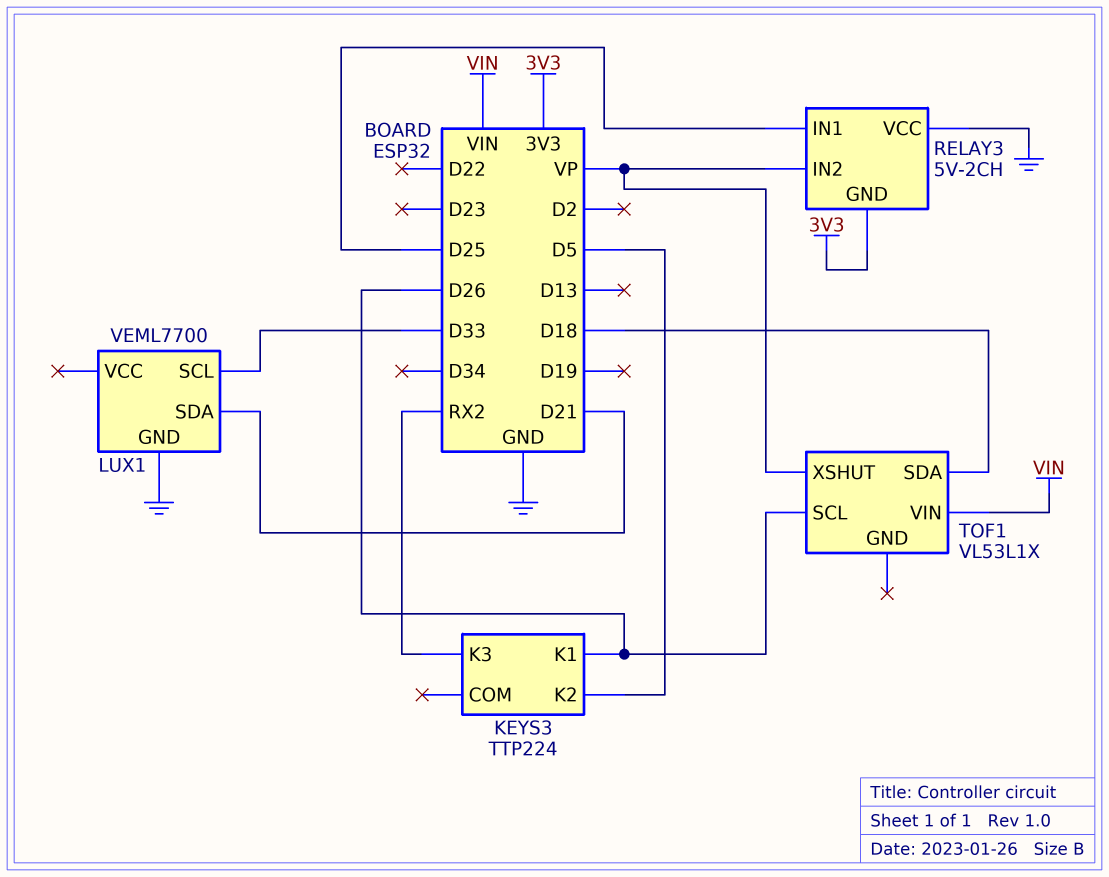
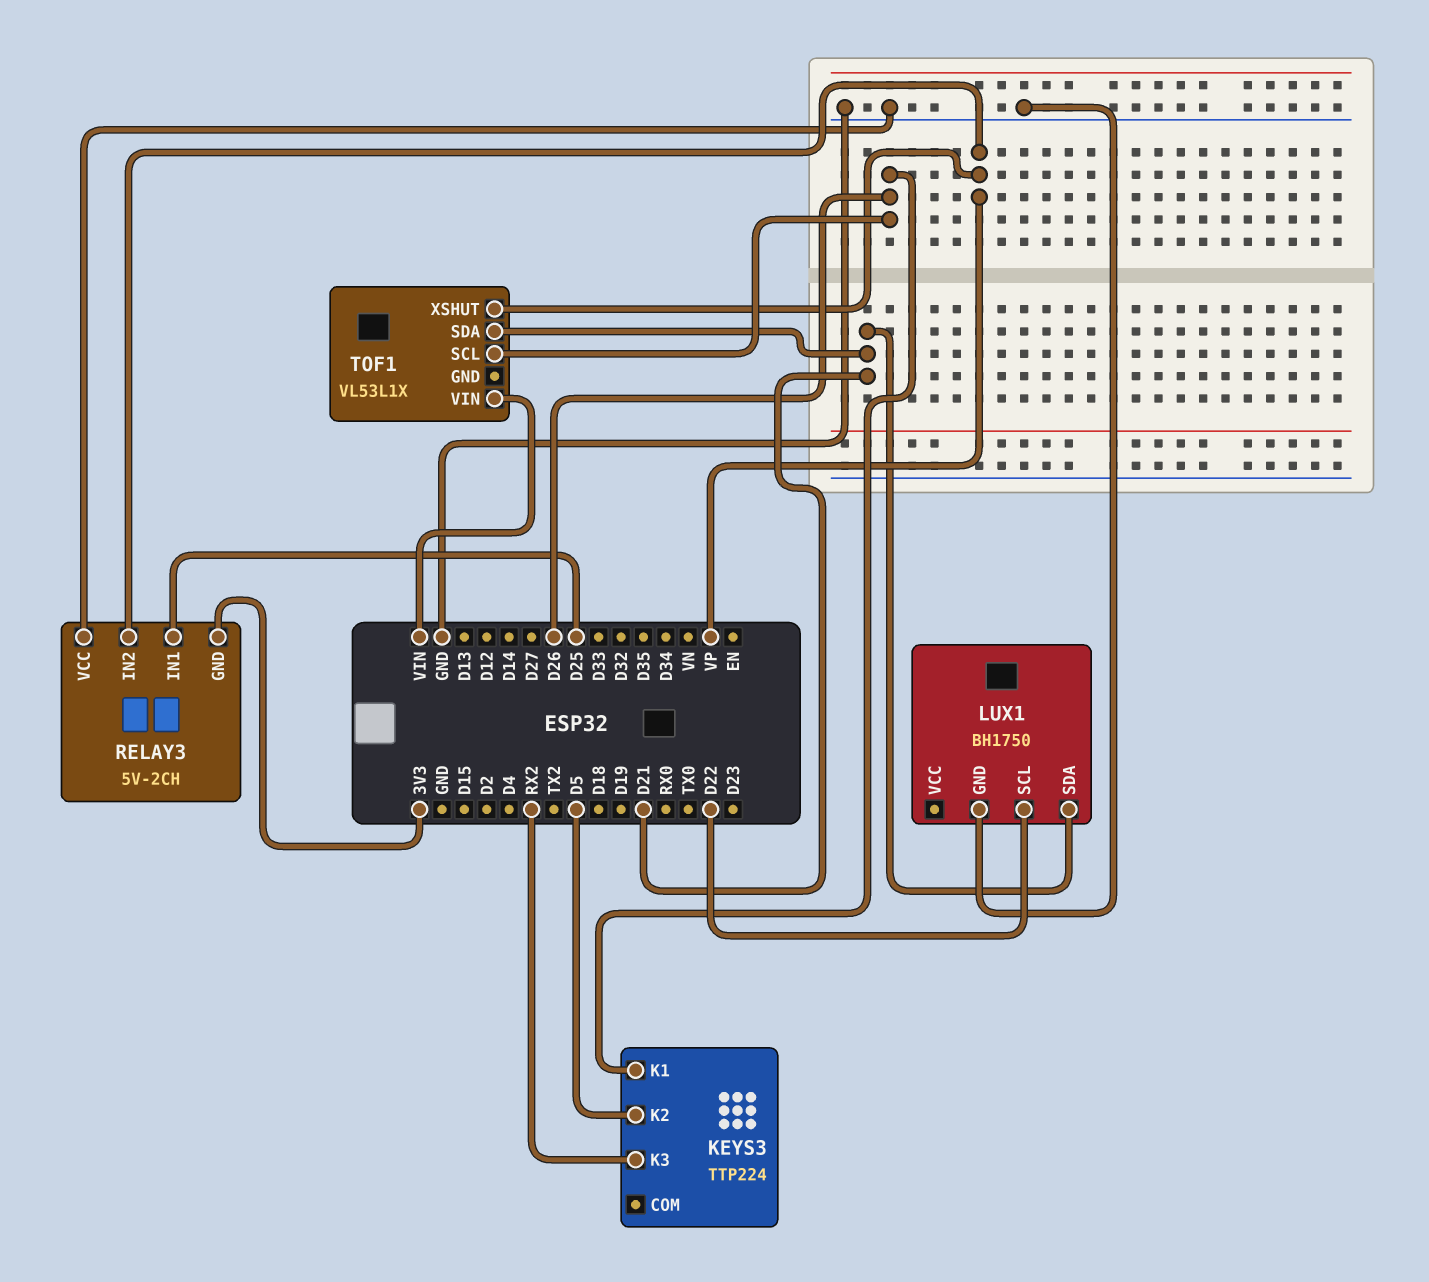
LUX1: VEML7700 -> BH1750
LUX1 pin SCL: D33 -> D22
TOF1 pin SDA: D18 -> D21

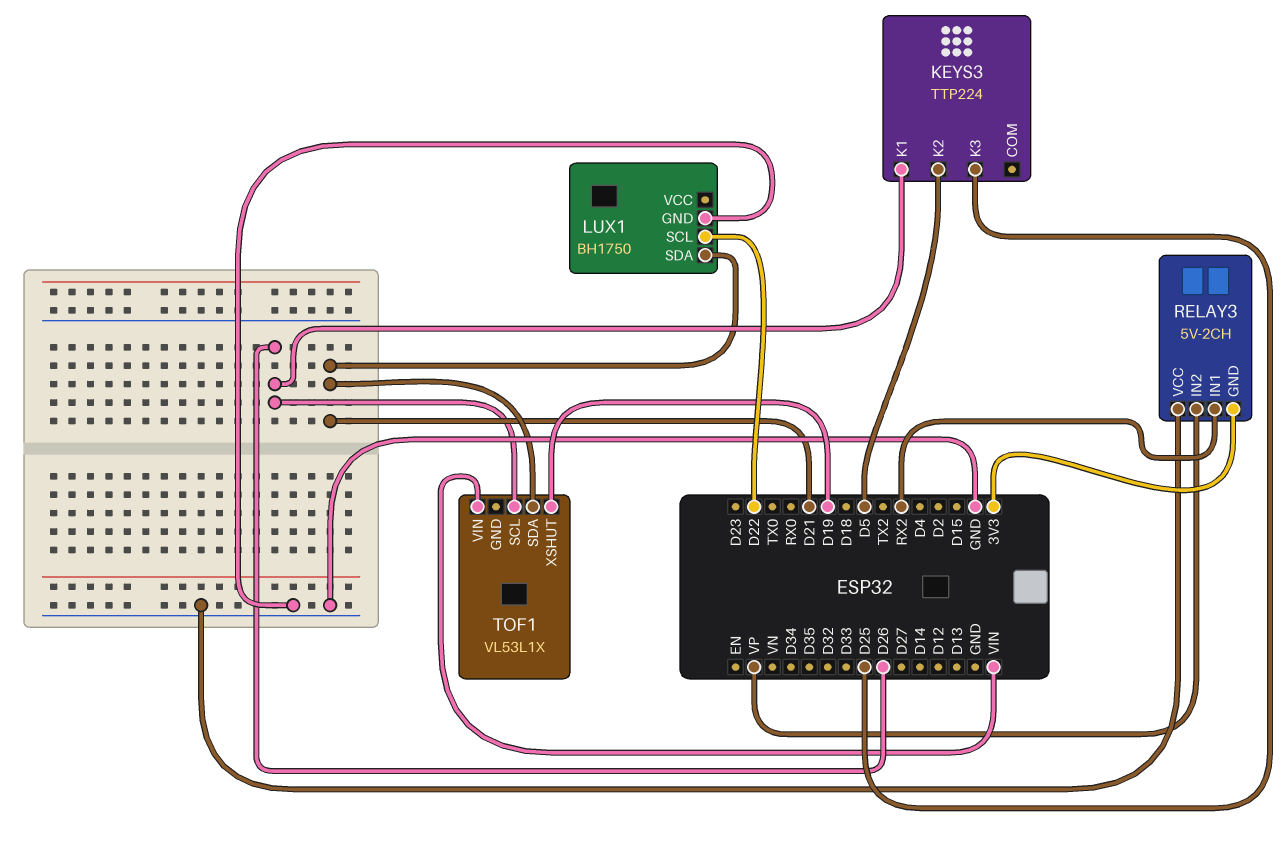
KEYS3 pin K3: RX2 -> D25
RELAY3 pin IN1: D25 -> RX2
TOF1 pin XSHUT: VP -> D19

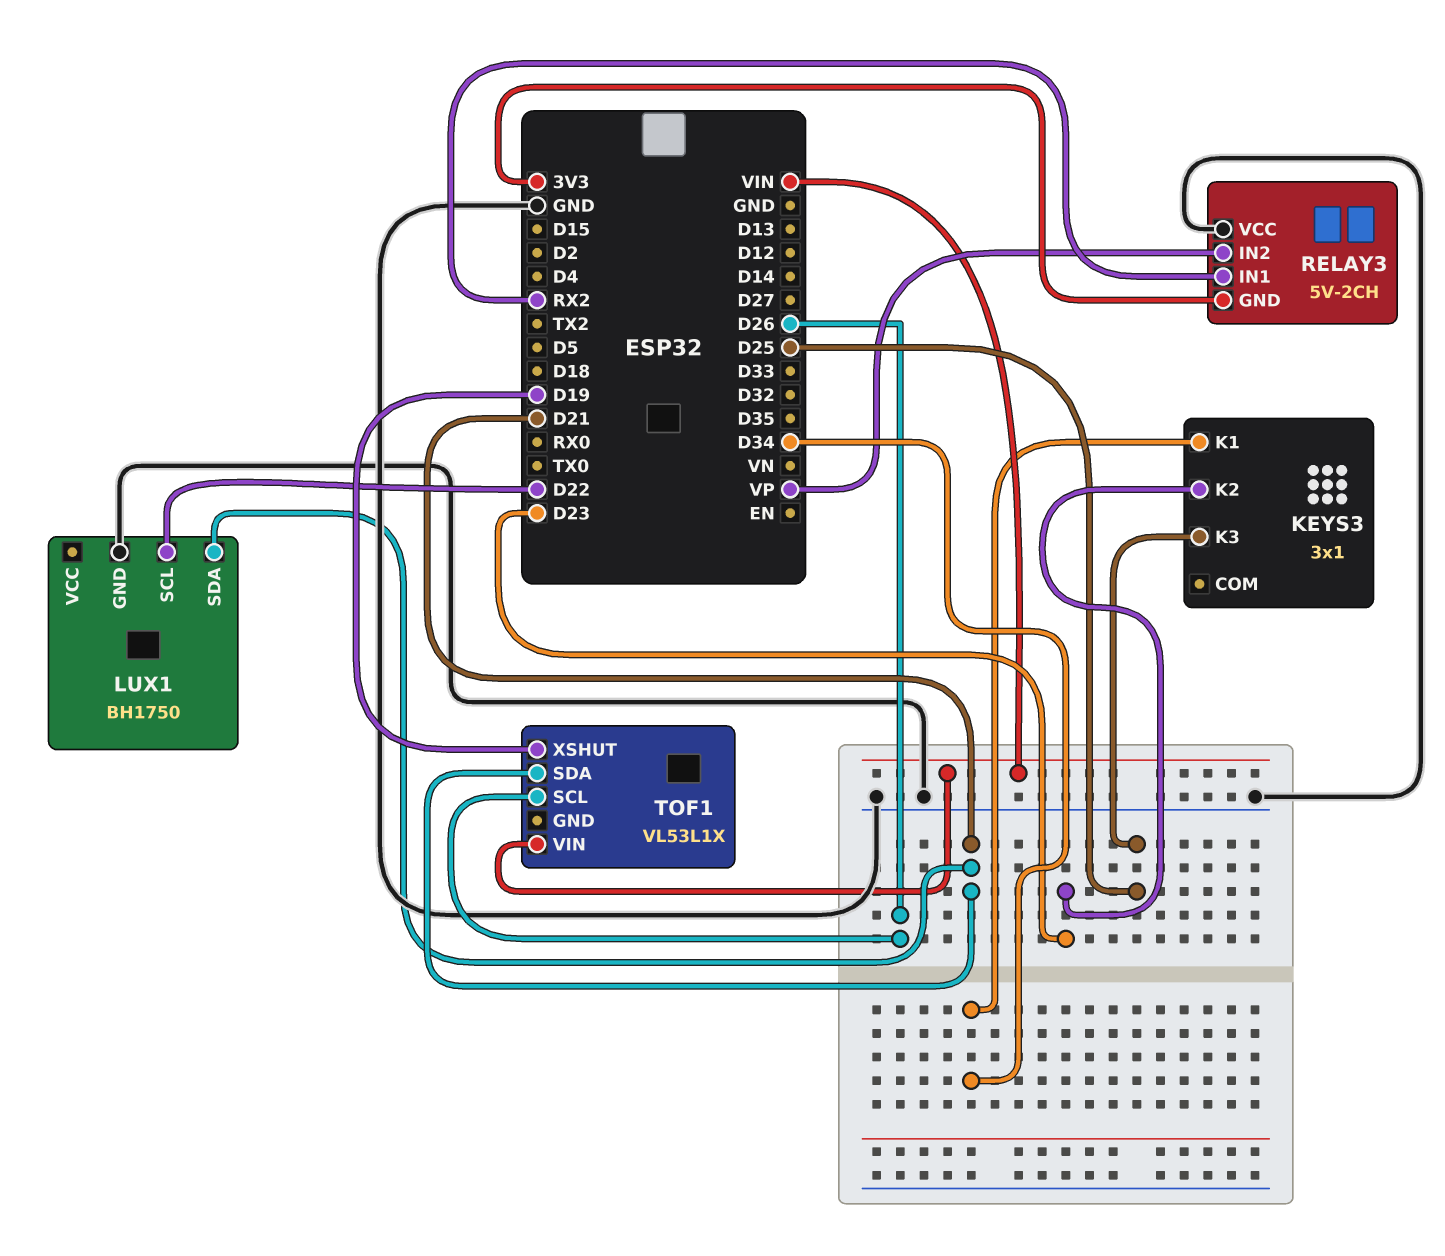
KEYS3: TTP224 -> 3x1
KEYS3 pin K1: D26 -> D34
KEYS3 pin K2: D5 -> D23

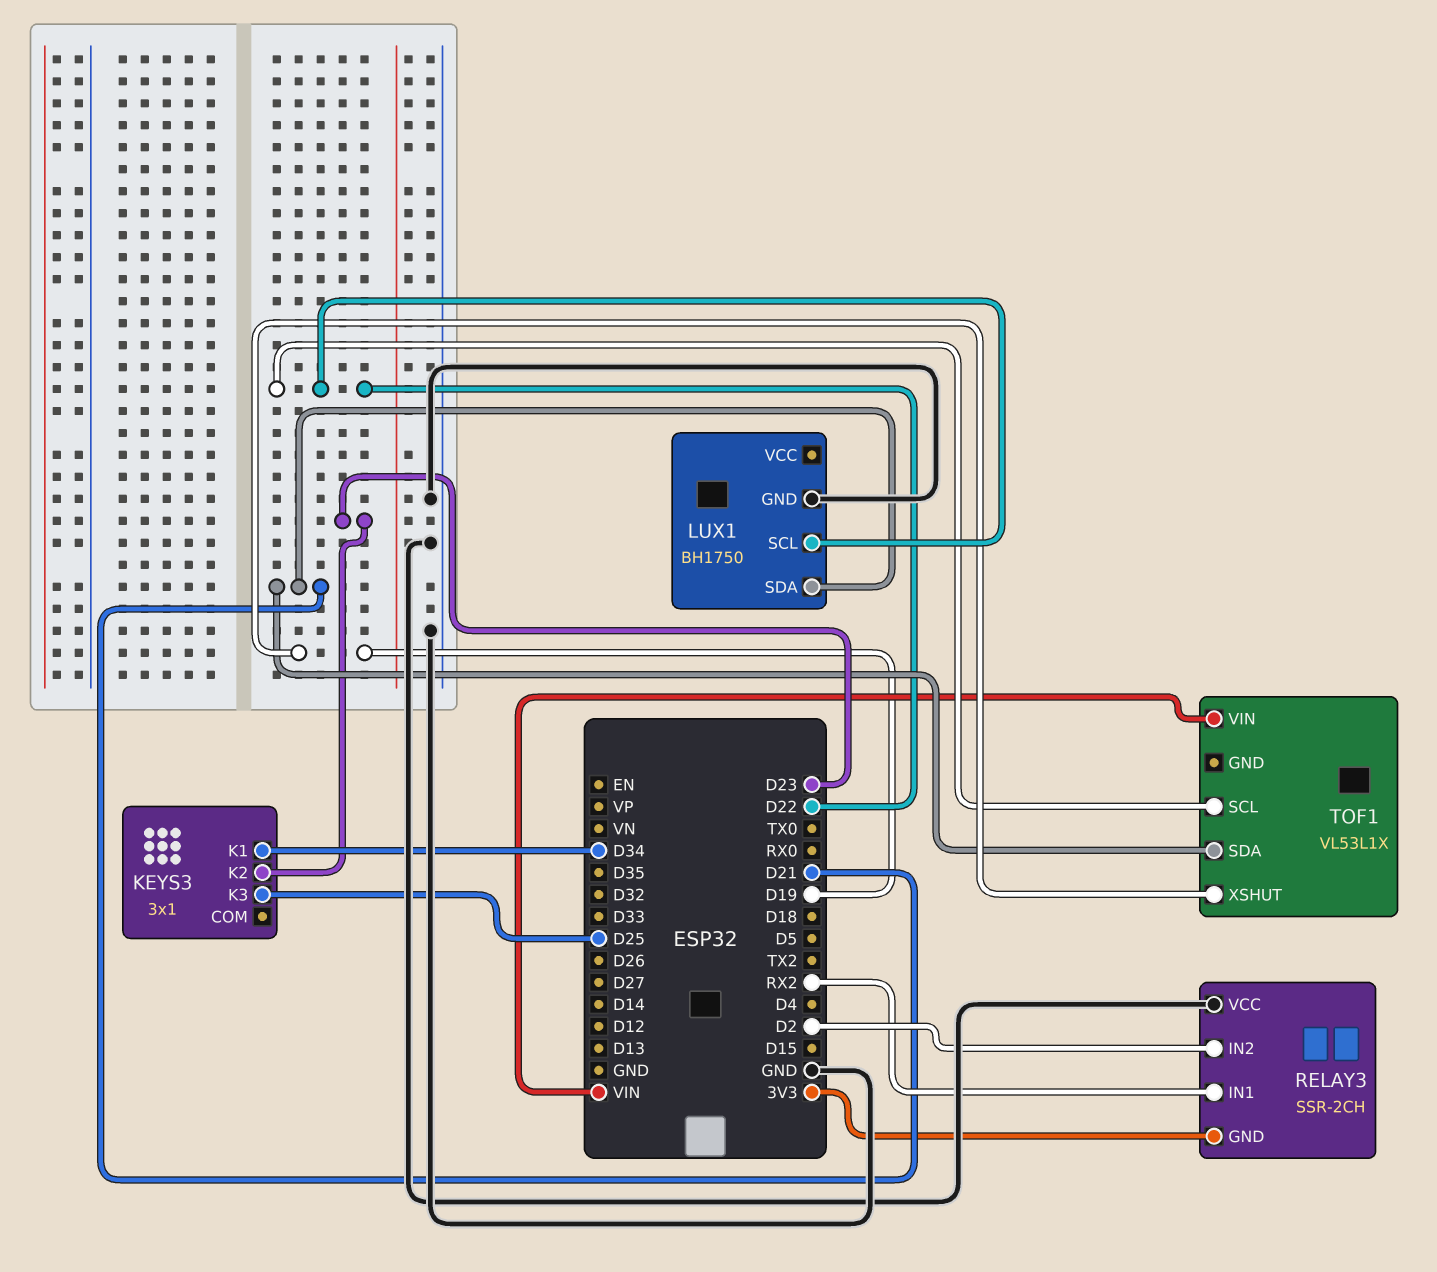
RELAY3: 5V-2CH -> SSR-2CH
RELAY3 pin IN2: VP -> D2
TOF1 pin SCL: D26 -> D22

